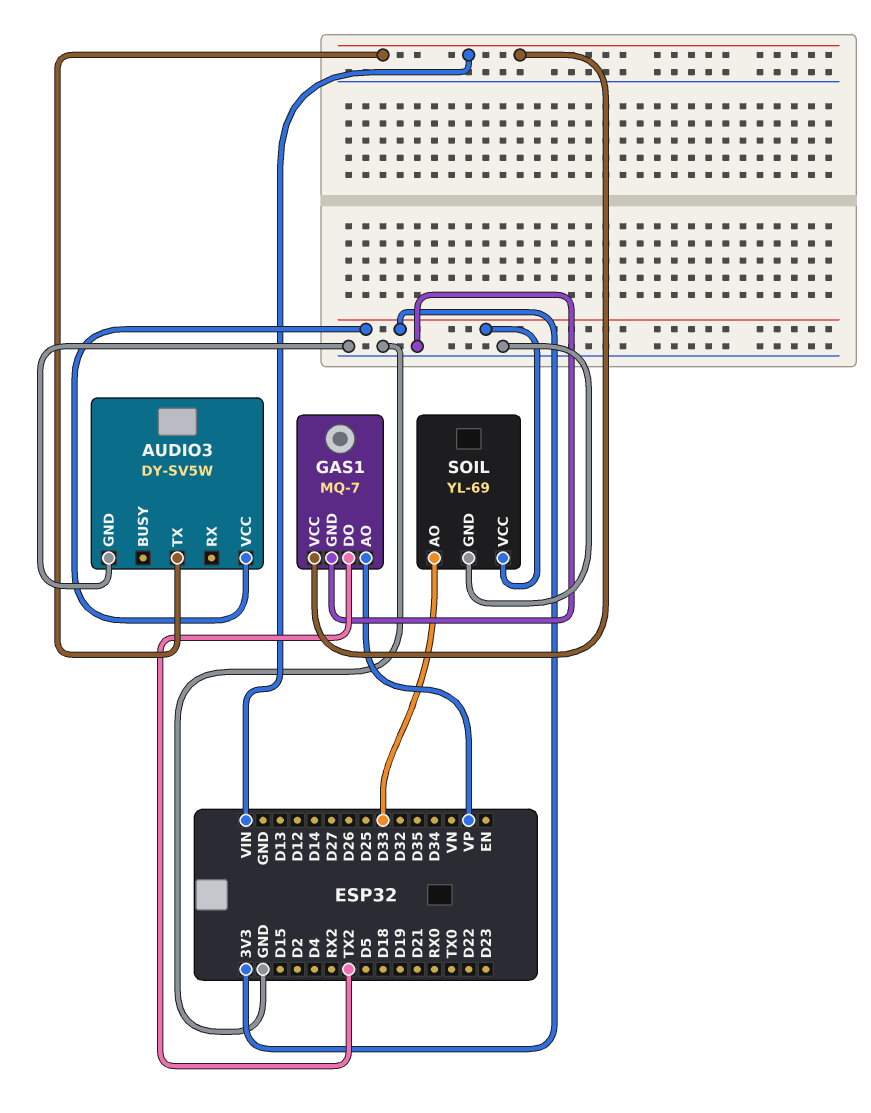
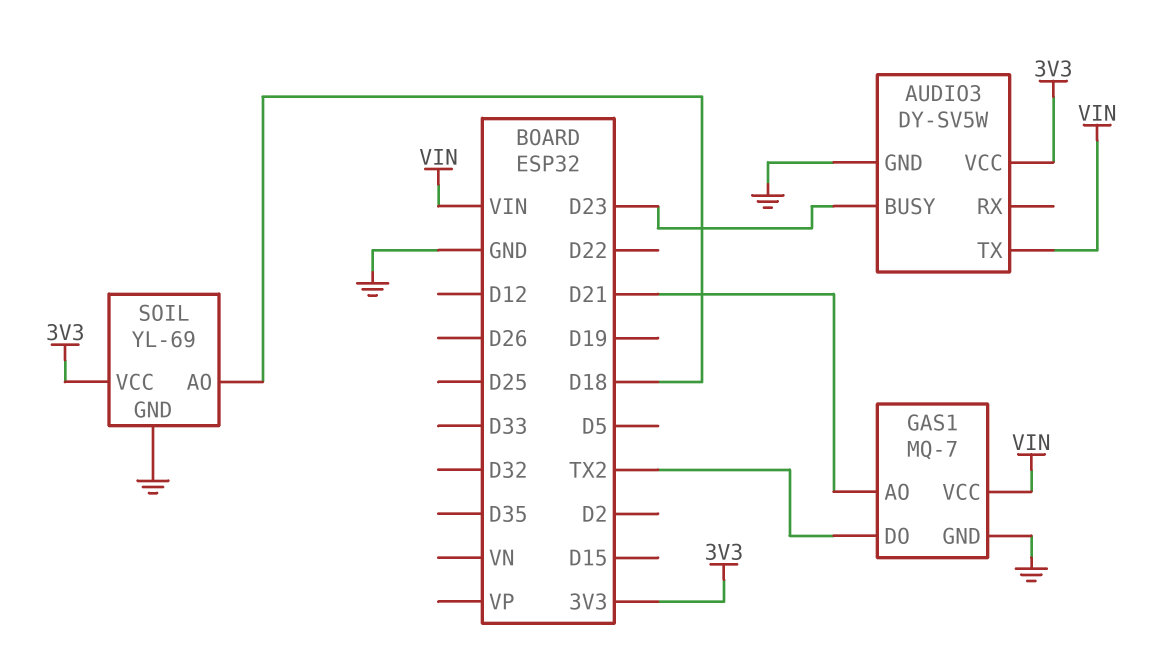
AUDIO3 pin BUSY: none -> D23
GAS1 pin AO: VP -> D21
SOIL pin AO: D33 -> D18

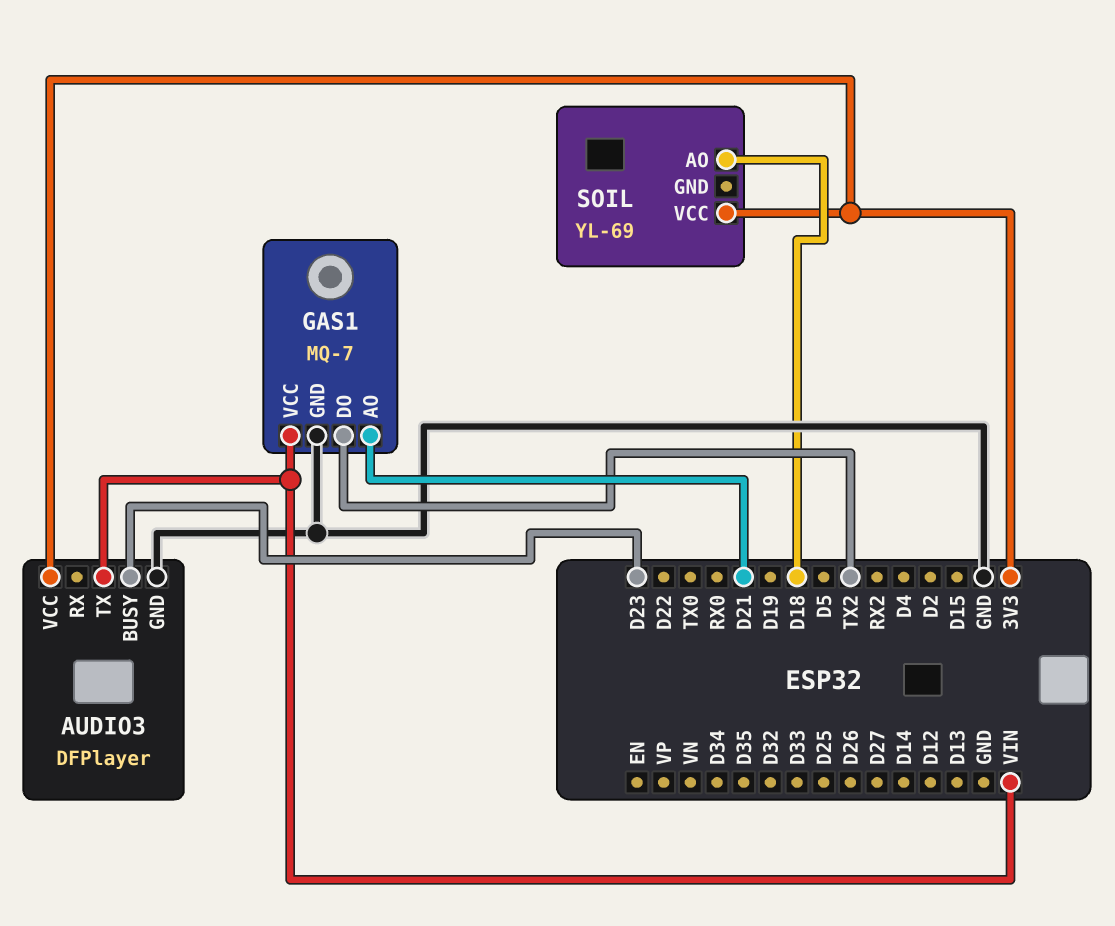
AUDIO3: DY-SV5W -> DFPlayer
SOIL pin GND: GND -> none

